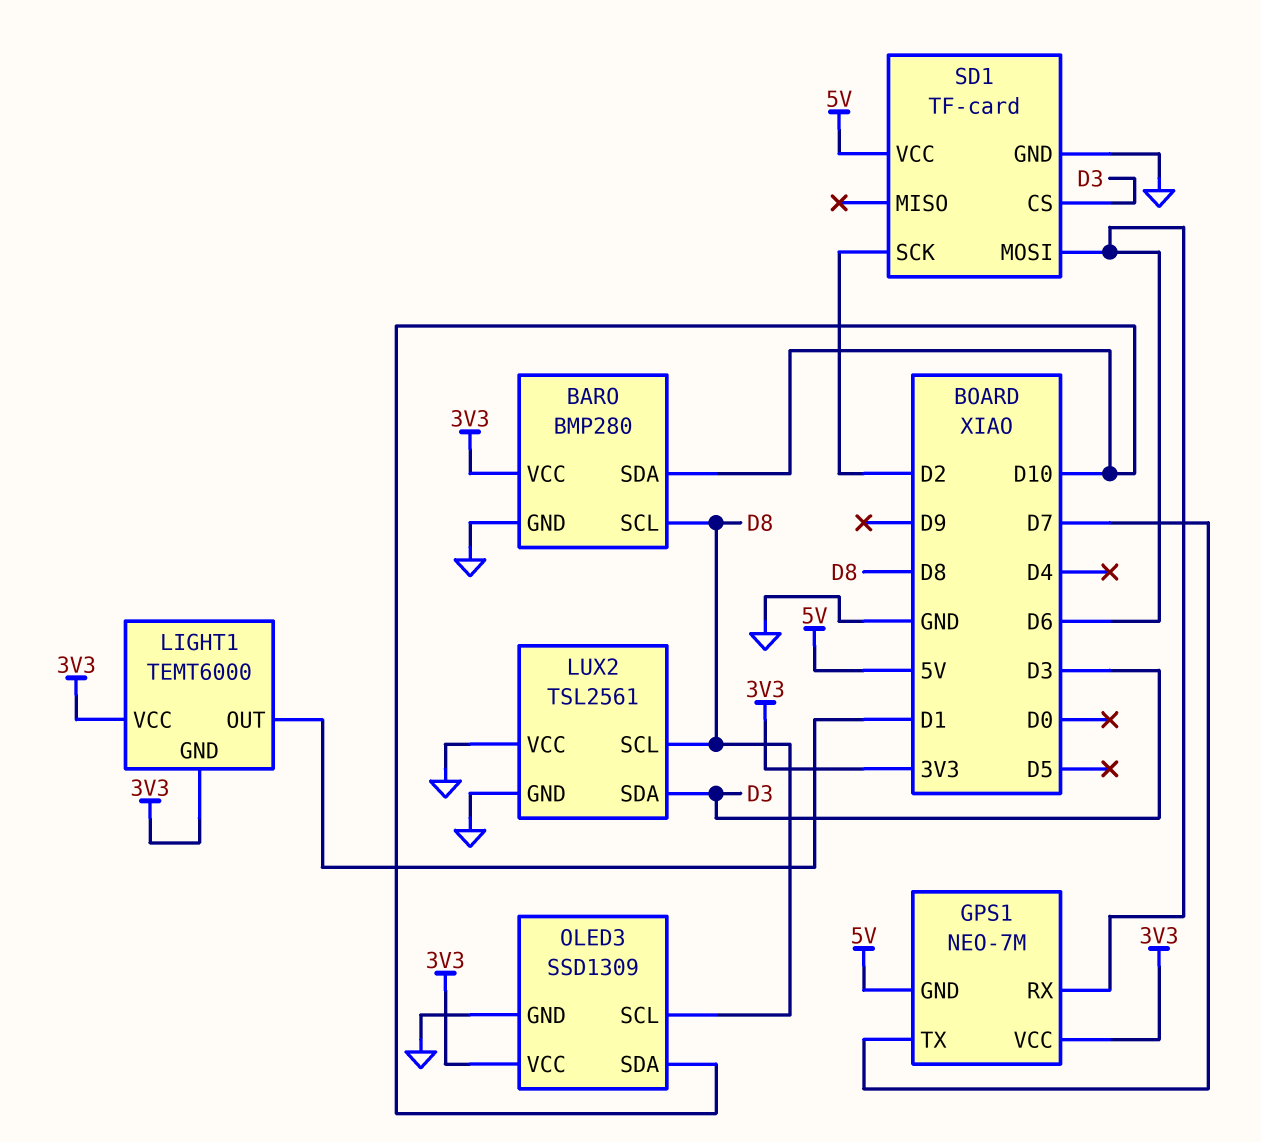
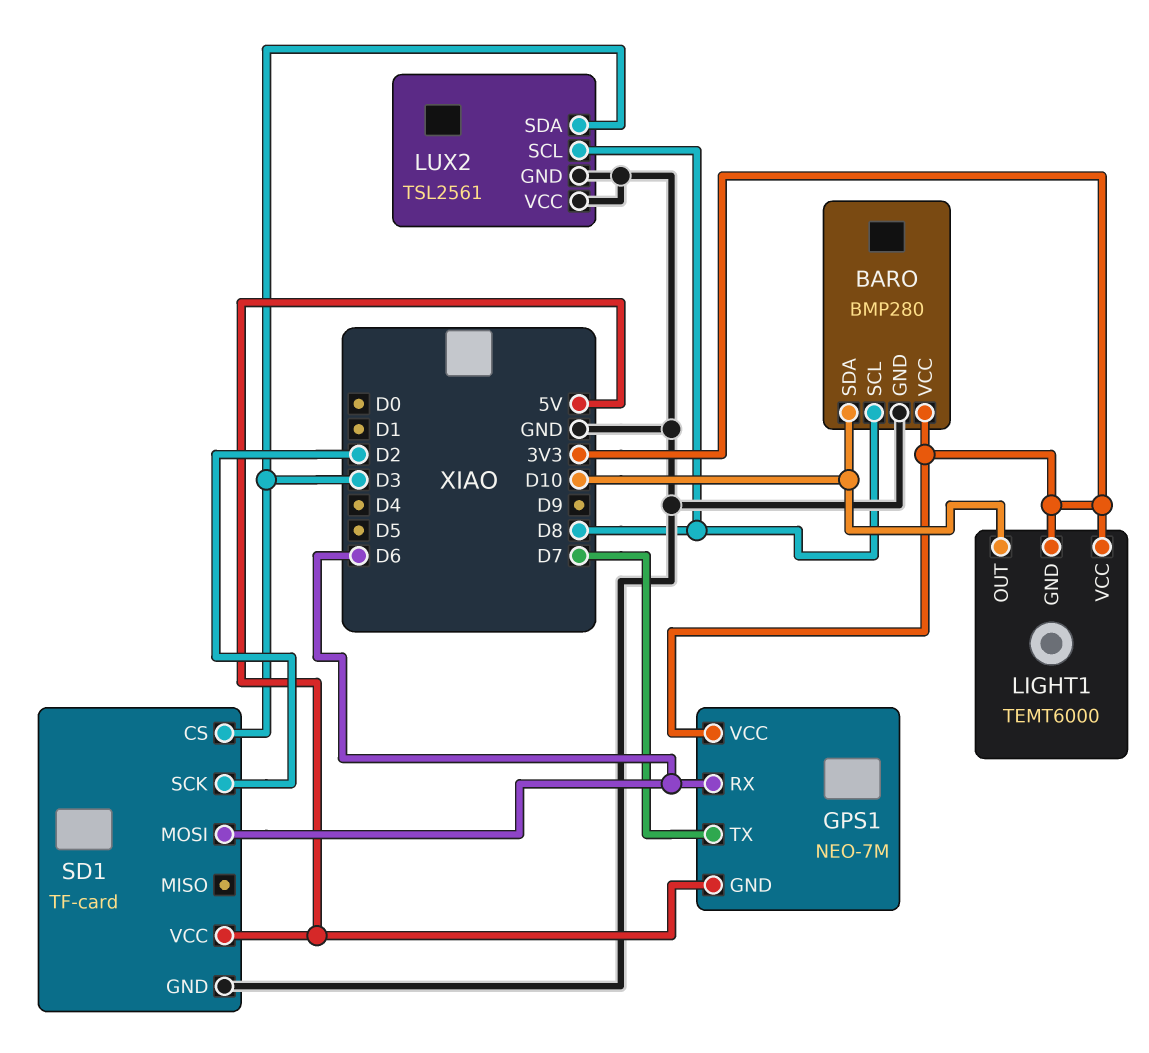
LIGHT1 pin OUT: D1 -> D10
OLED3: SSD1309 -> none
OLED3 pin GND: GND -> none
OLED3 pin SCL: D8 -> none
OLED3 pin SDA: D10 -> none
OLED3 pin VCC: 3V3 -> none

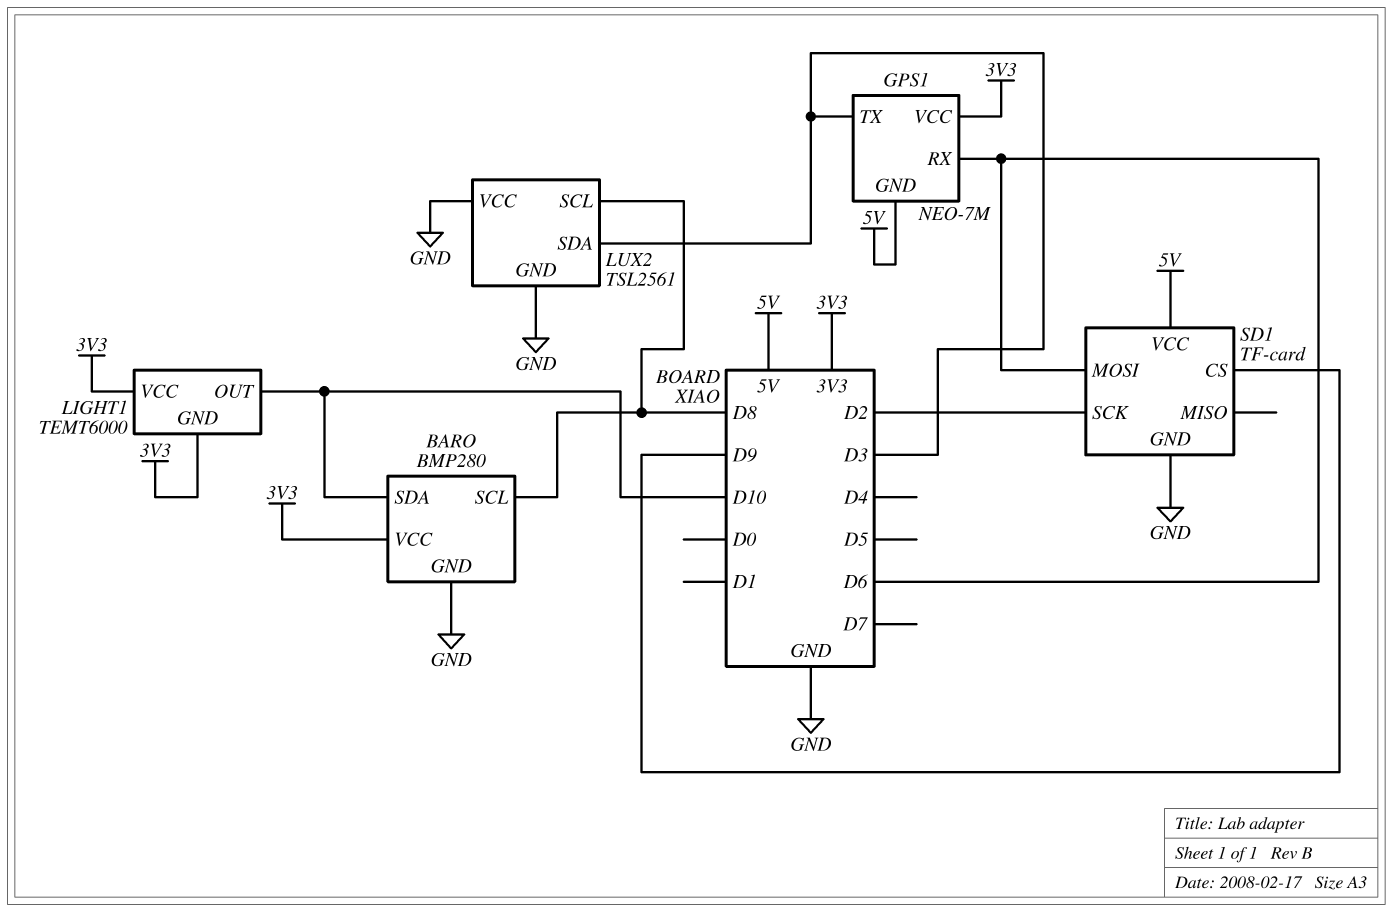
GPS1 pin TX: D7 -> D3
SD1 pin CS: D3 -> D9

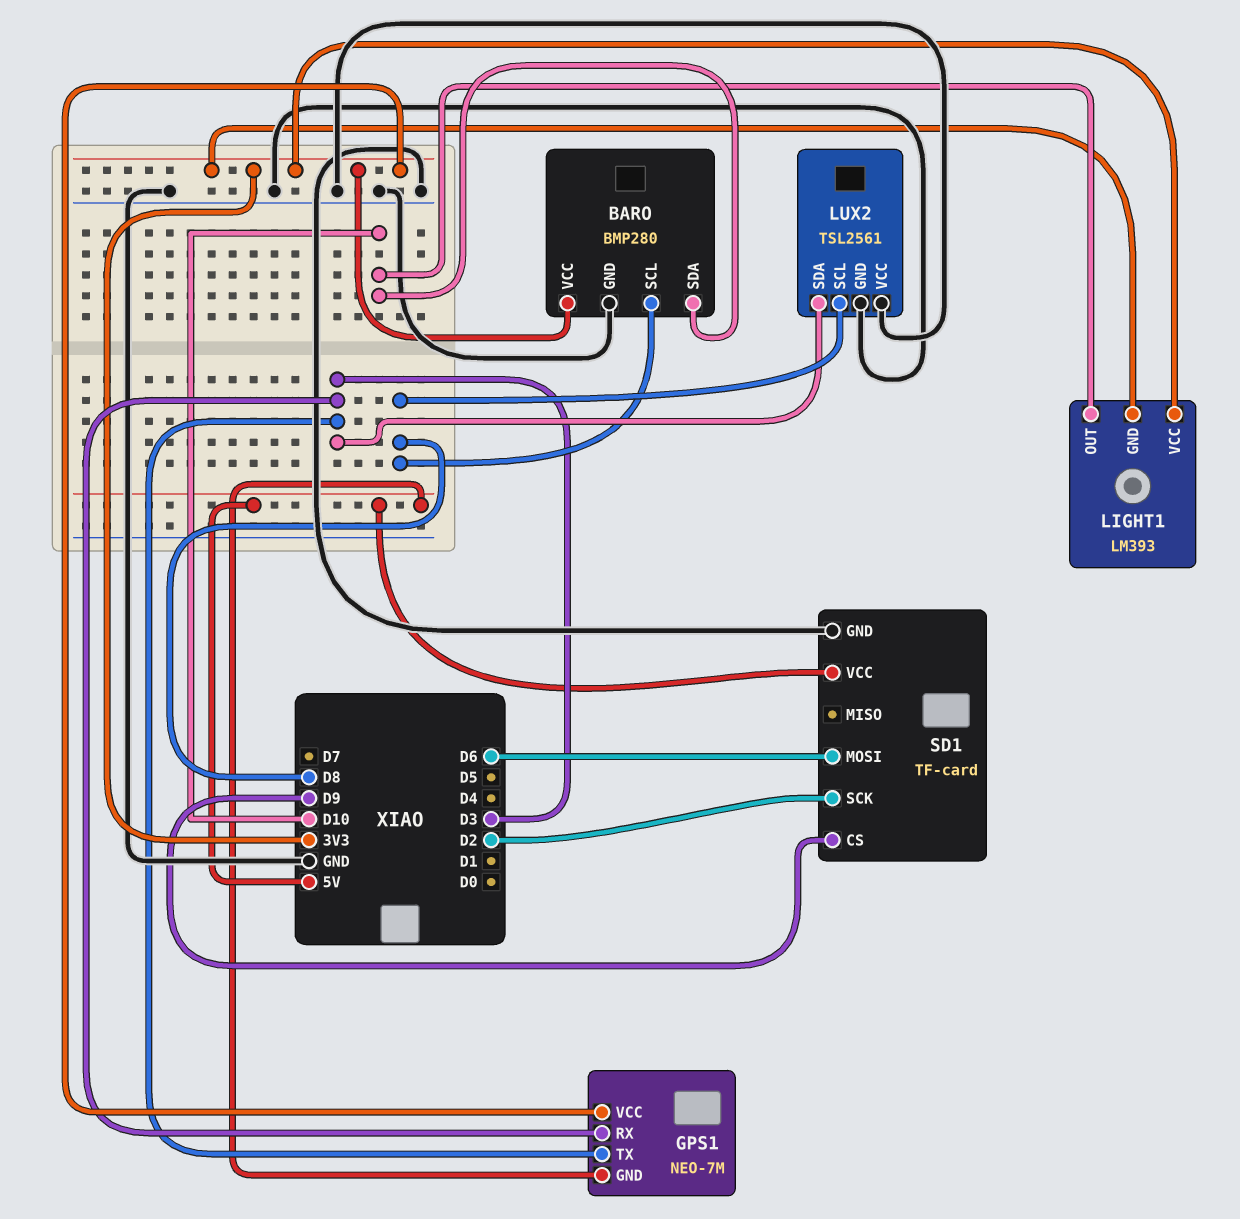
GPS1 pin RX: D6 -> D3
LIGHT1: TEMT6000 -> LM393

